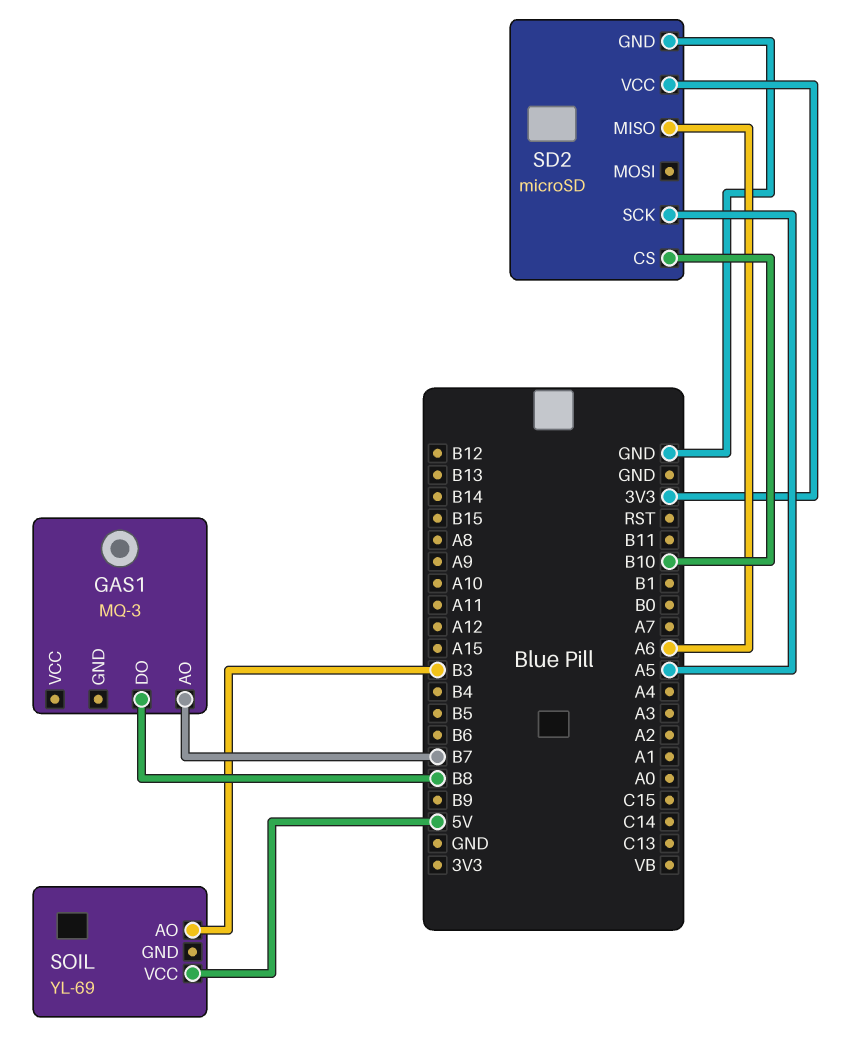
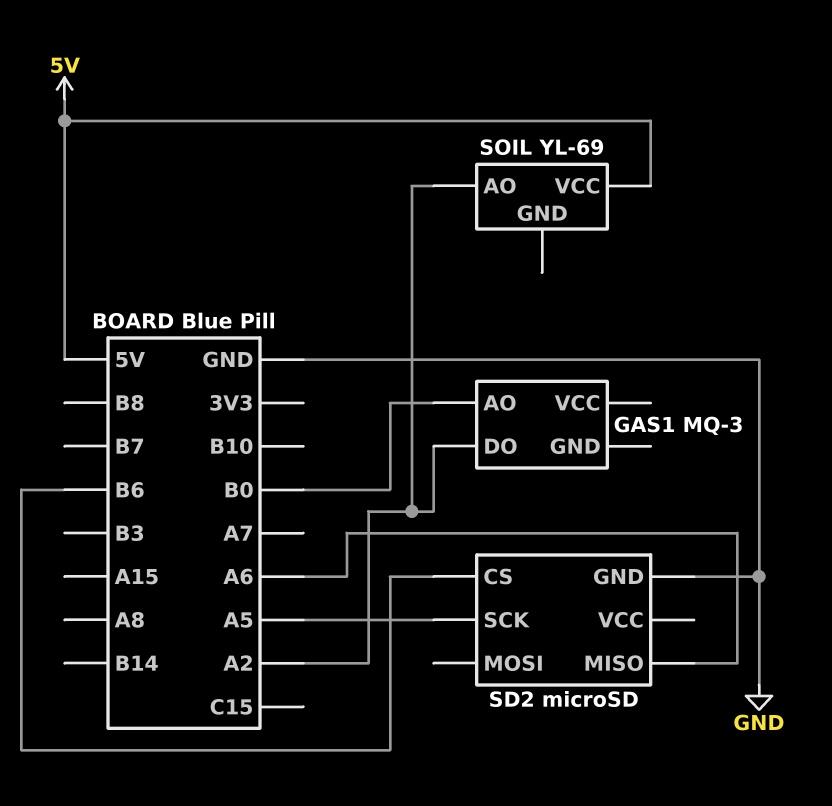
GAS1 pin AO: B7 -> B0
GAS1 pin DO: B8 -> A2
SD2 pin CS: B10 -> B6
SD2 pin VCC: 3V3 -> none
SOIL pin AO: B3 -> A2

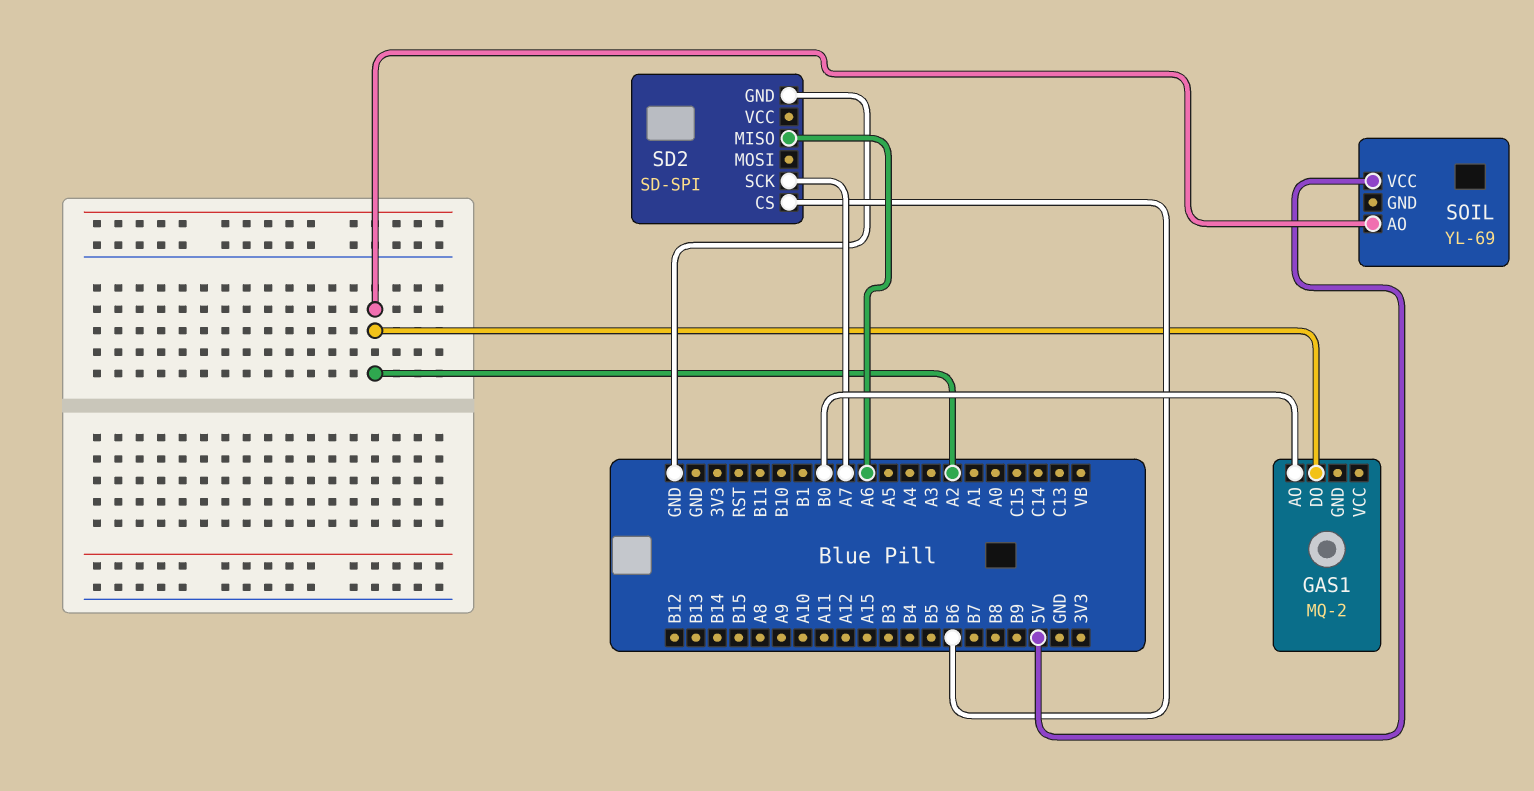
GAS1: MQ-3 -> MQ-2
SD2: microSD -> SD-SPI
SD2 pin SCK: A5 -> A7

